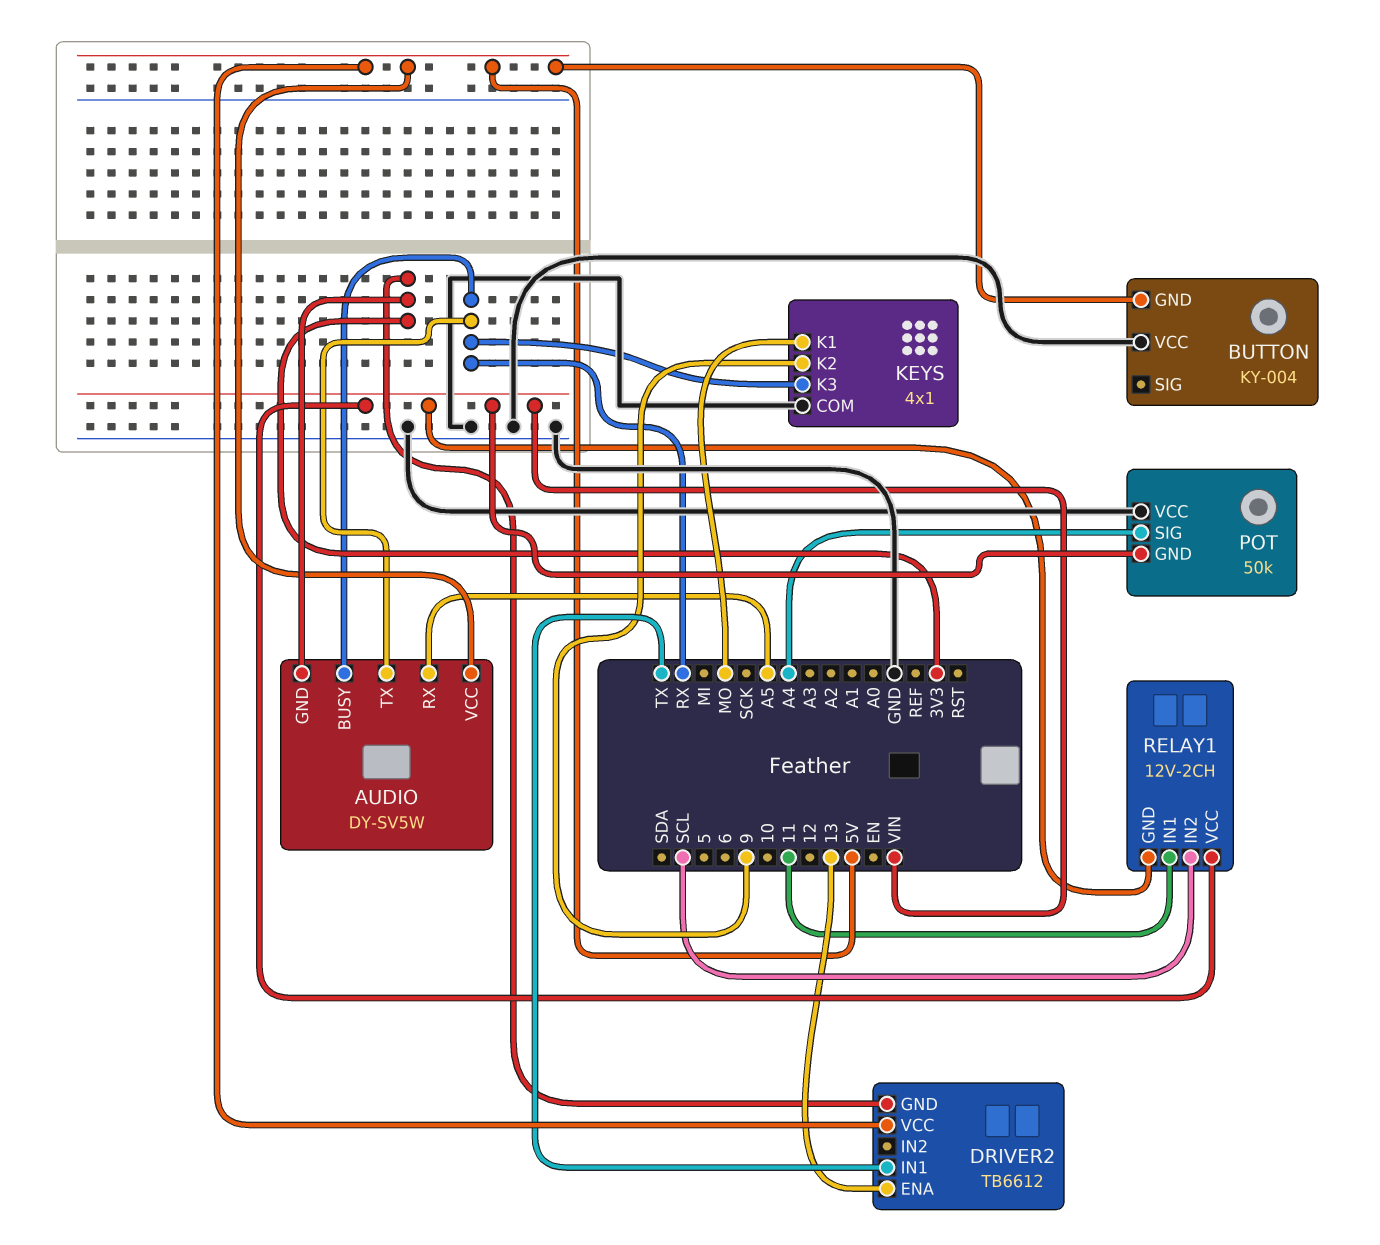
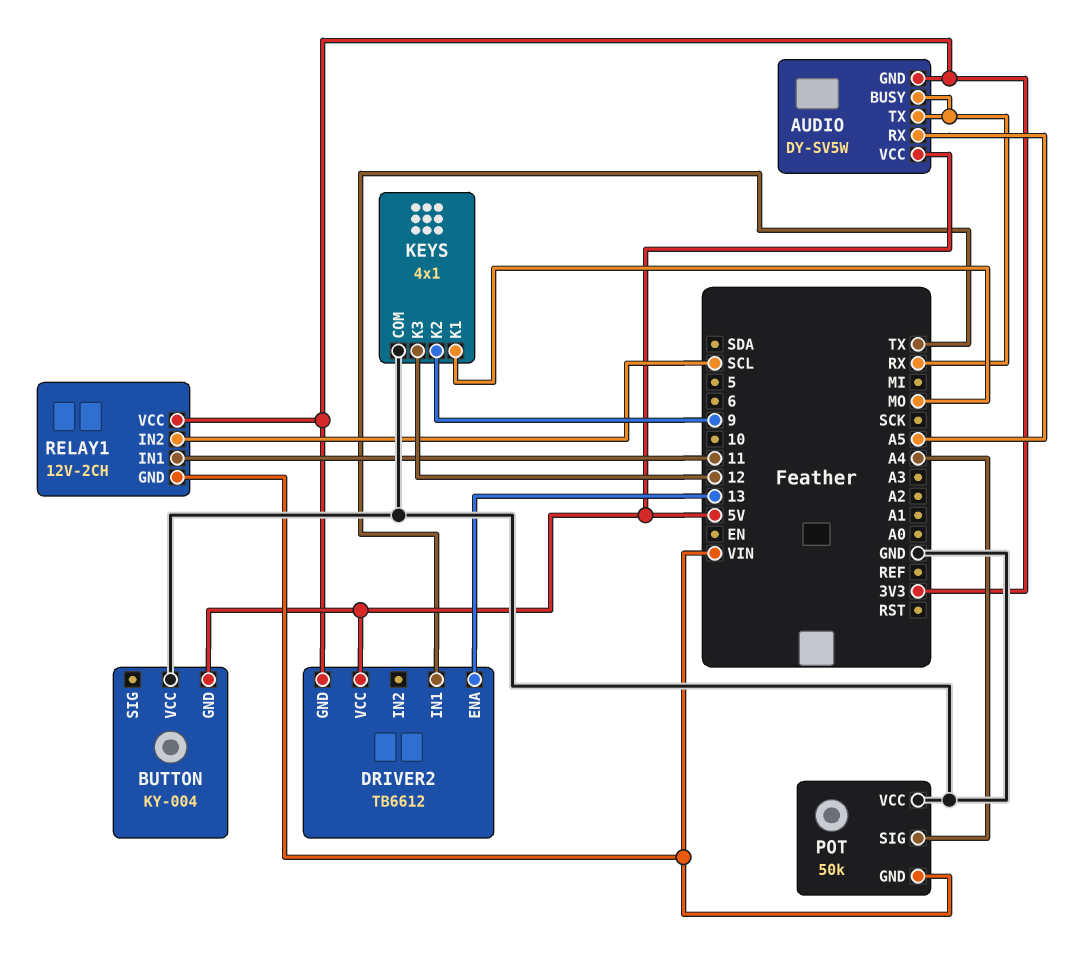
KEYS pin K3: RX -> 12
RELAY1 pin VCC: VIN -> 3V3

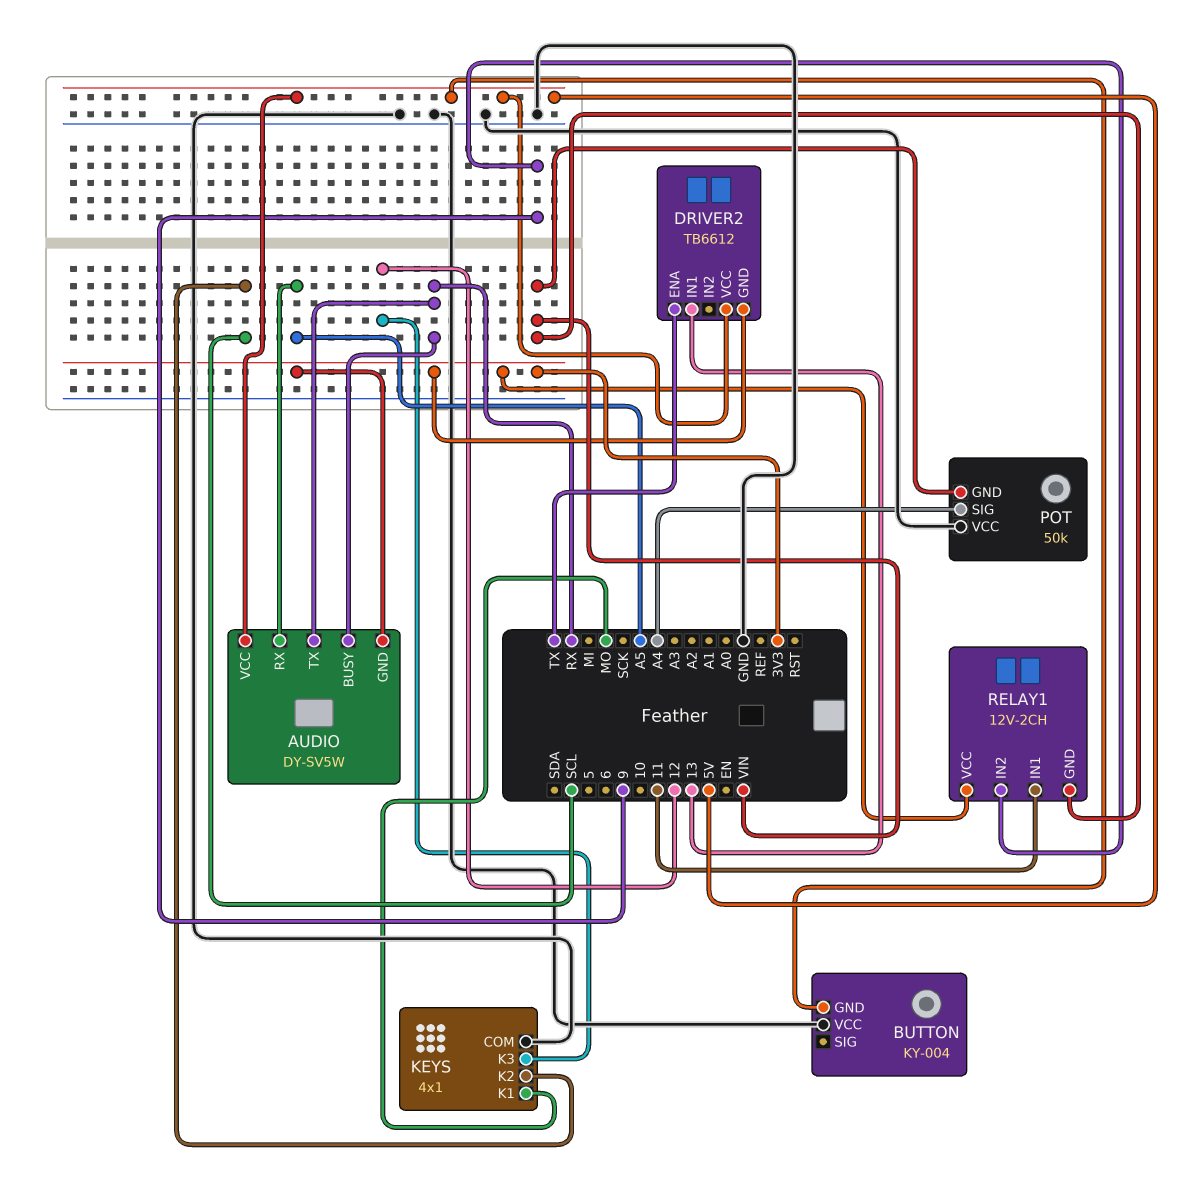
DRIVER2 pin ENA: 13 -> TX
DRIVER2 pin IN1: TX -> 13
KEYS pin K2: 9 -> SCL
RELAY1 pin IN2: SCL -> 9

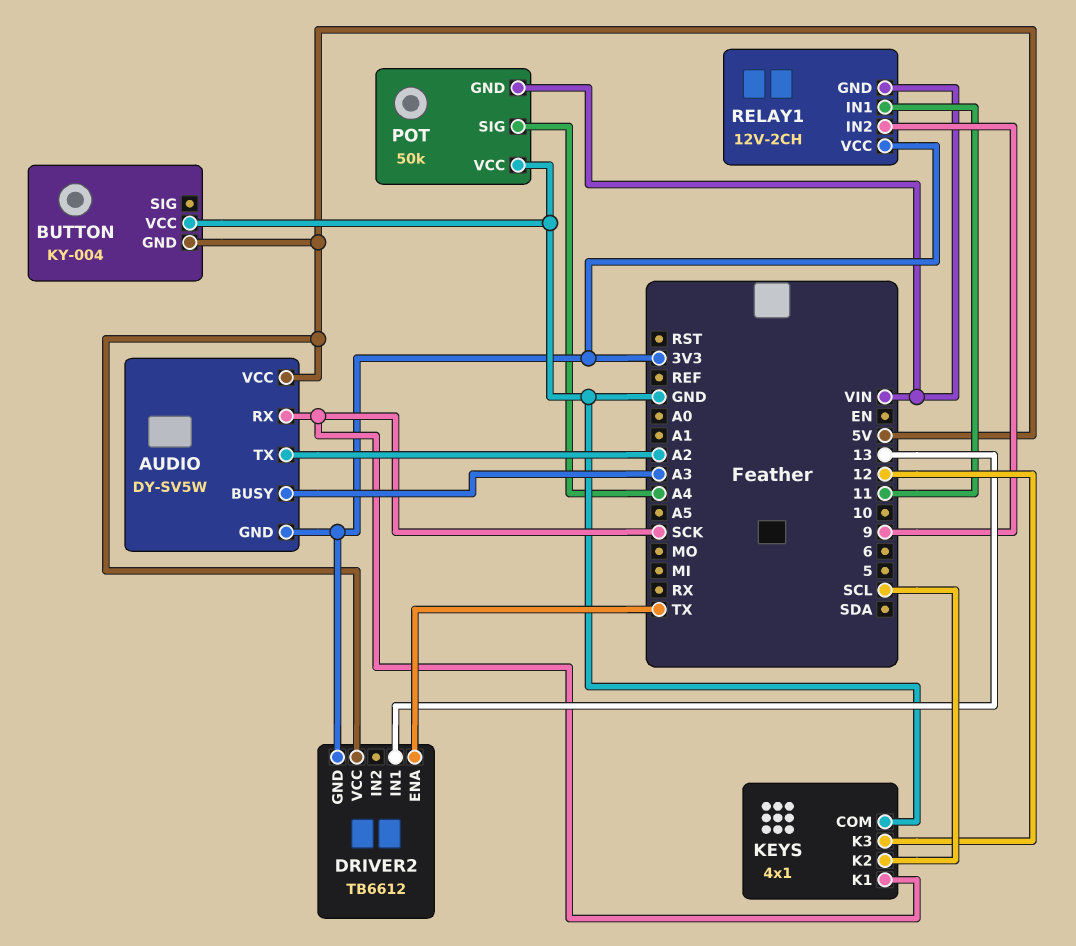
AUDIO pin BUSY: RX -> A3
AUDIO pin RX: A5 -> SCK
AUDIO pin TX: RX -> A2
KEYS pin K1: MO -> SCK

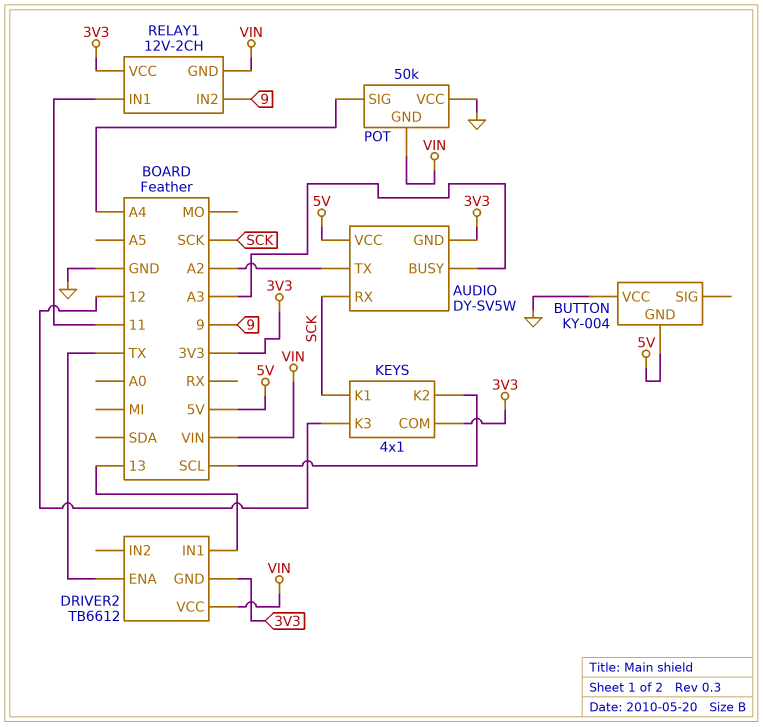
DRIVER2 pin VCC: 5V -> VIN
KEYS pin COM: GND -> 3V3

